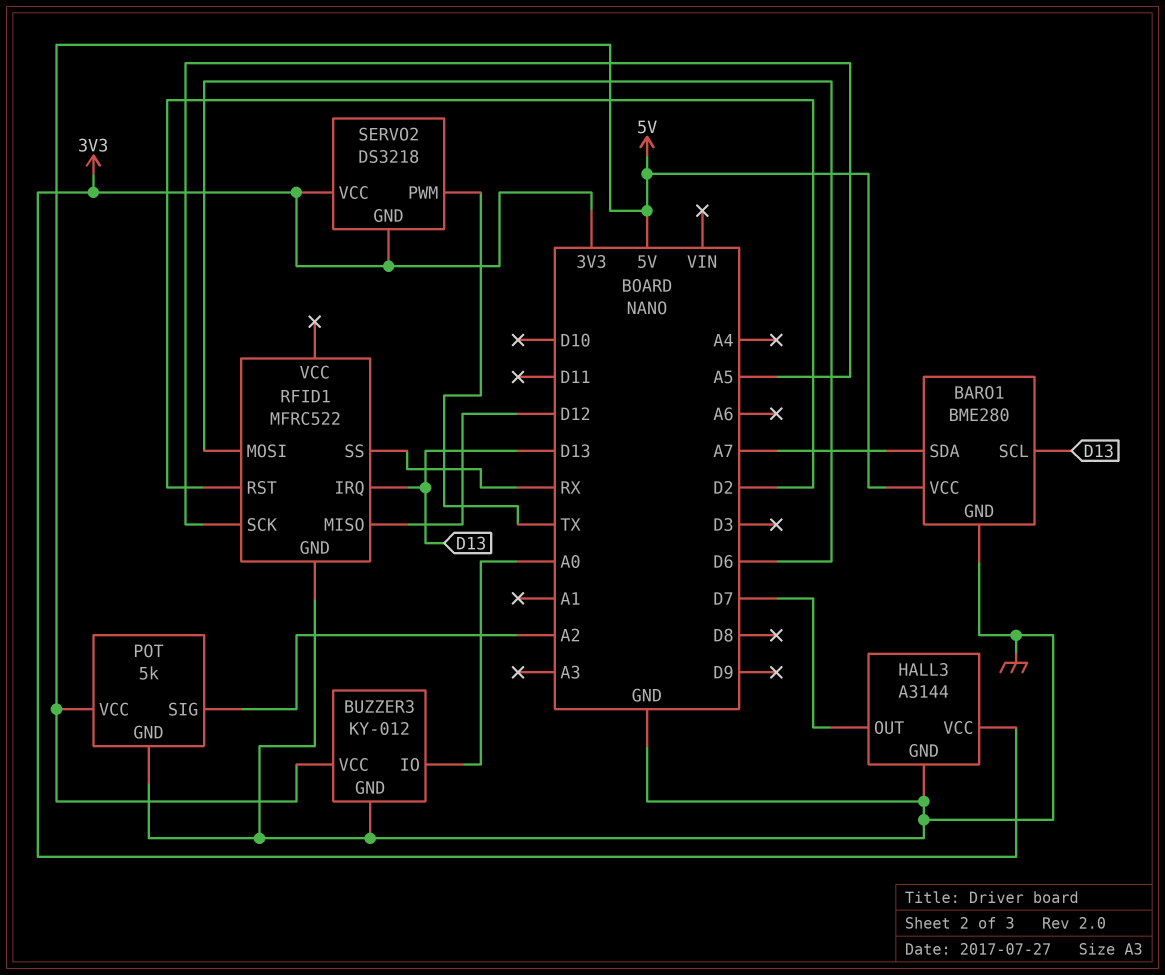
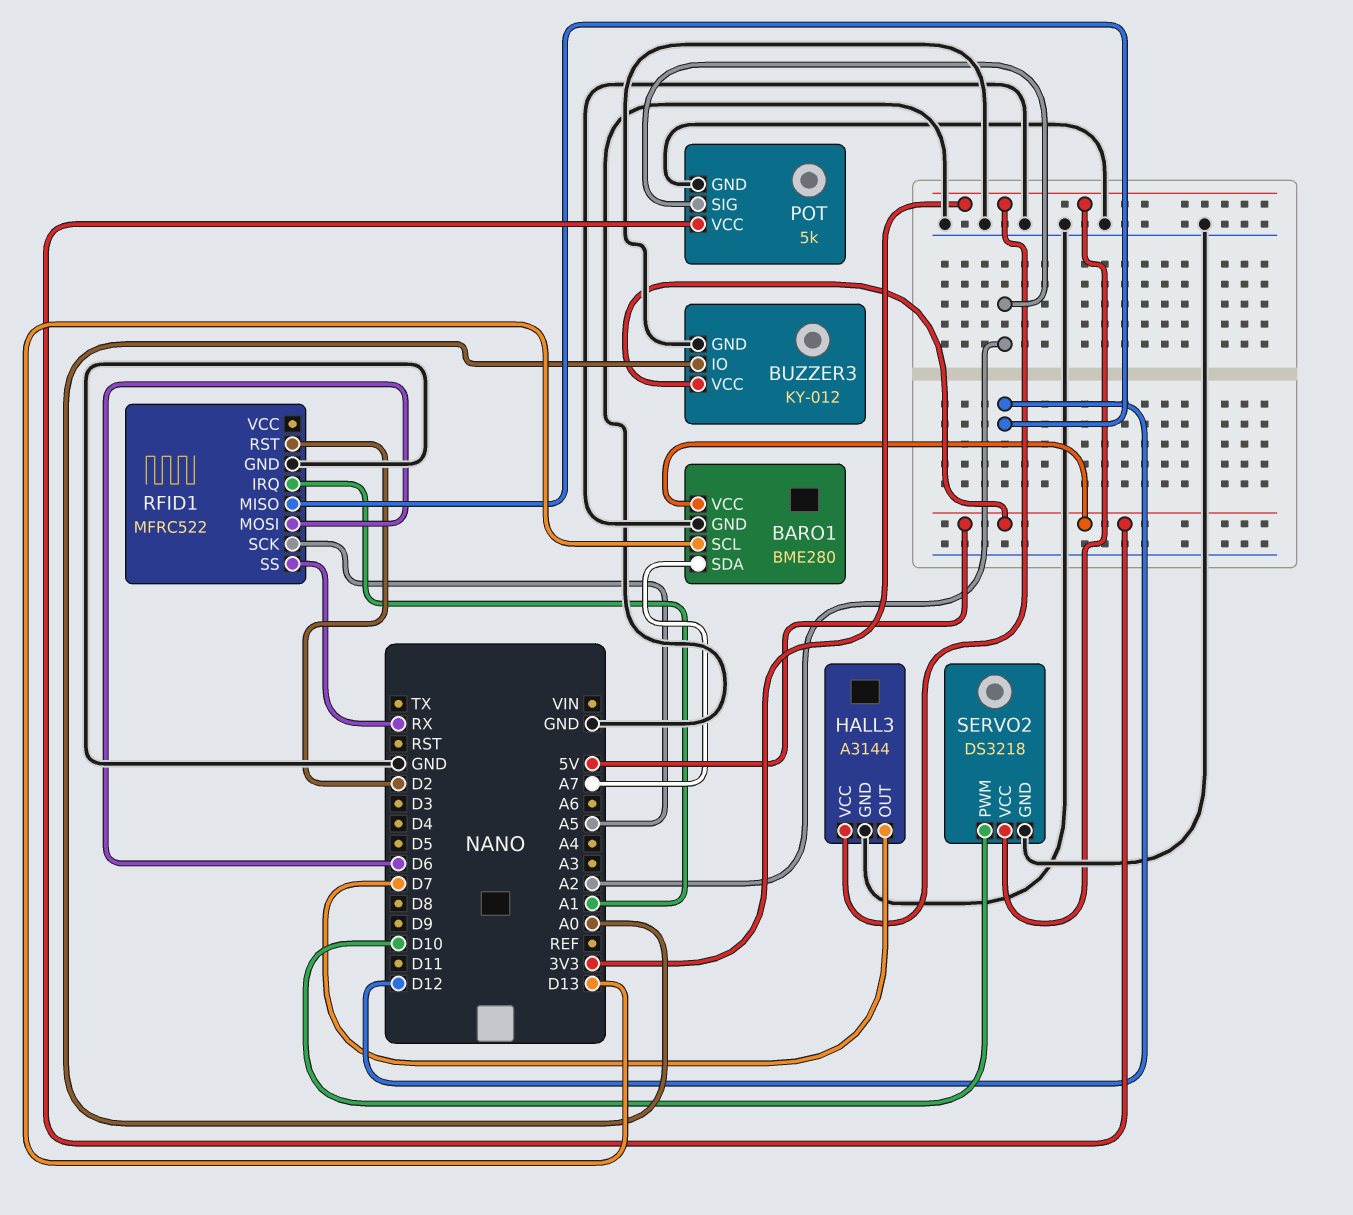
RFID1 pin IRQ: D13 -> A1
SERVO2 pin GND: 3V3 -> GND
SERVO2 pin PWM: TX -> D10

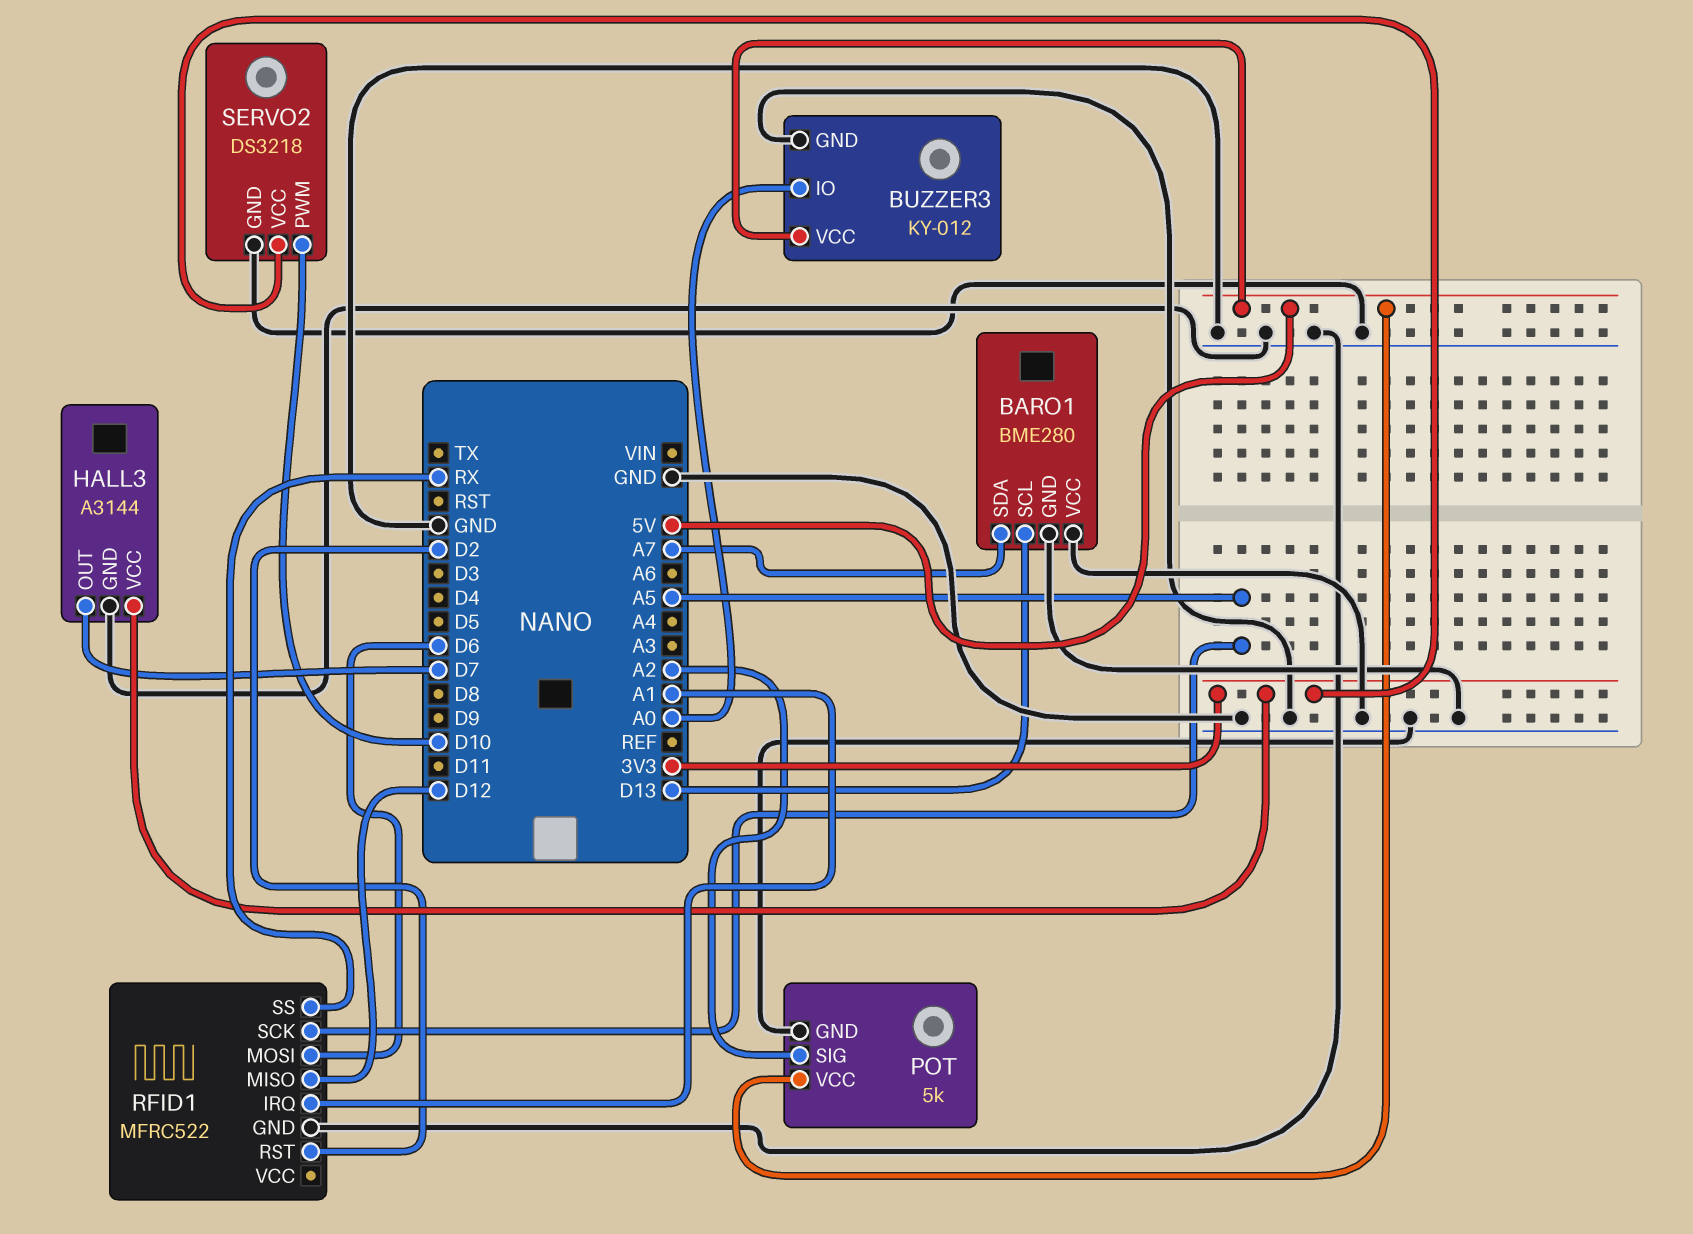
BARO1 pin VCC: 5V -> GND

